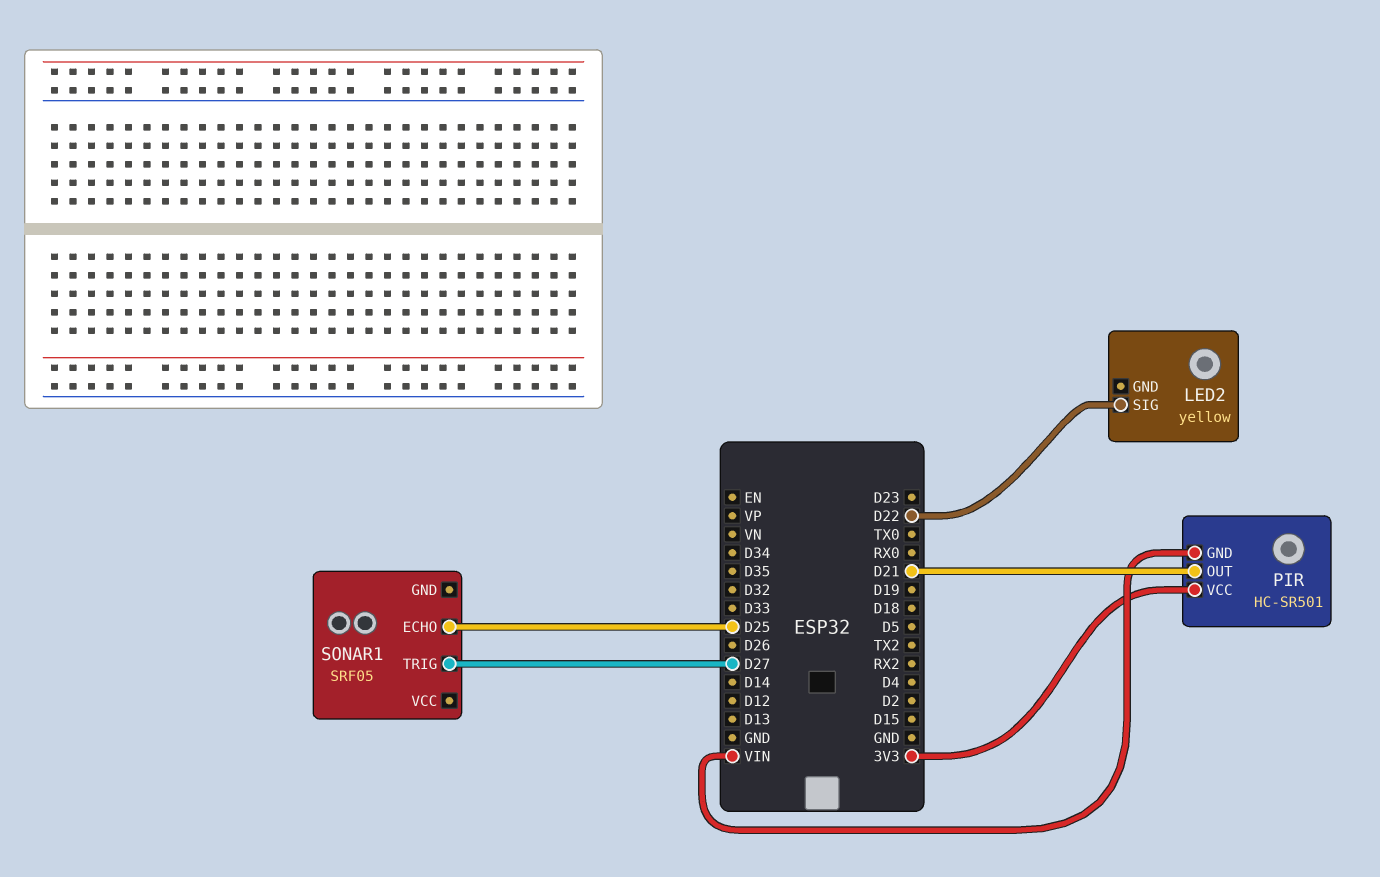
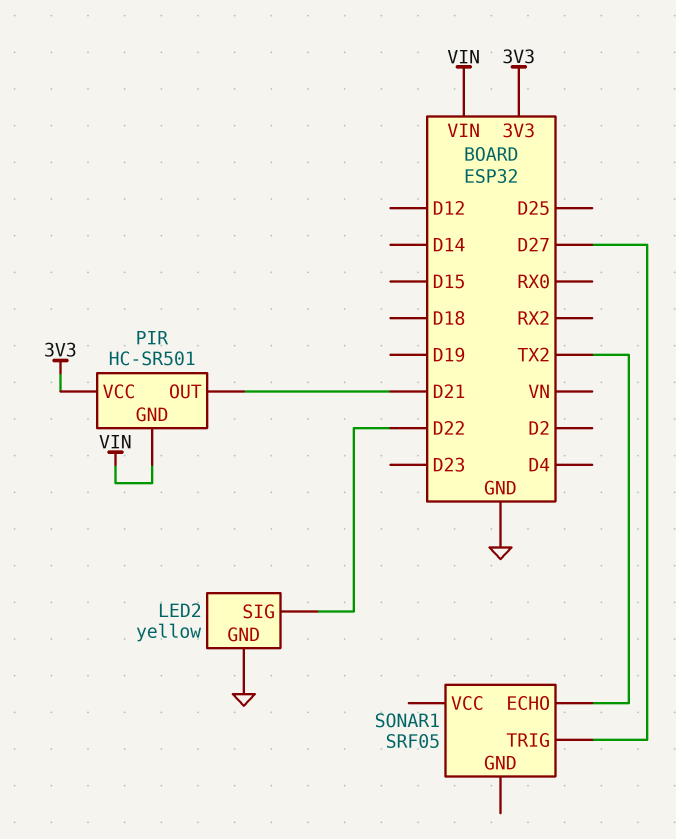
LED2 pin GND: none -> GND
SONAR1 pin ECHO: D25 -> TX2

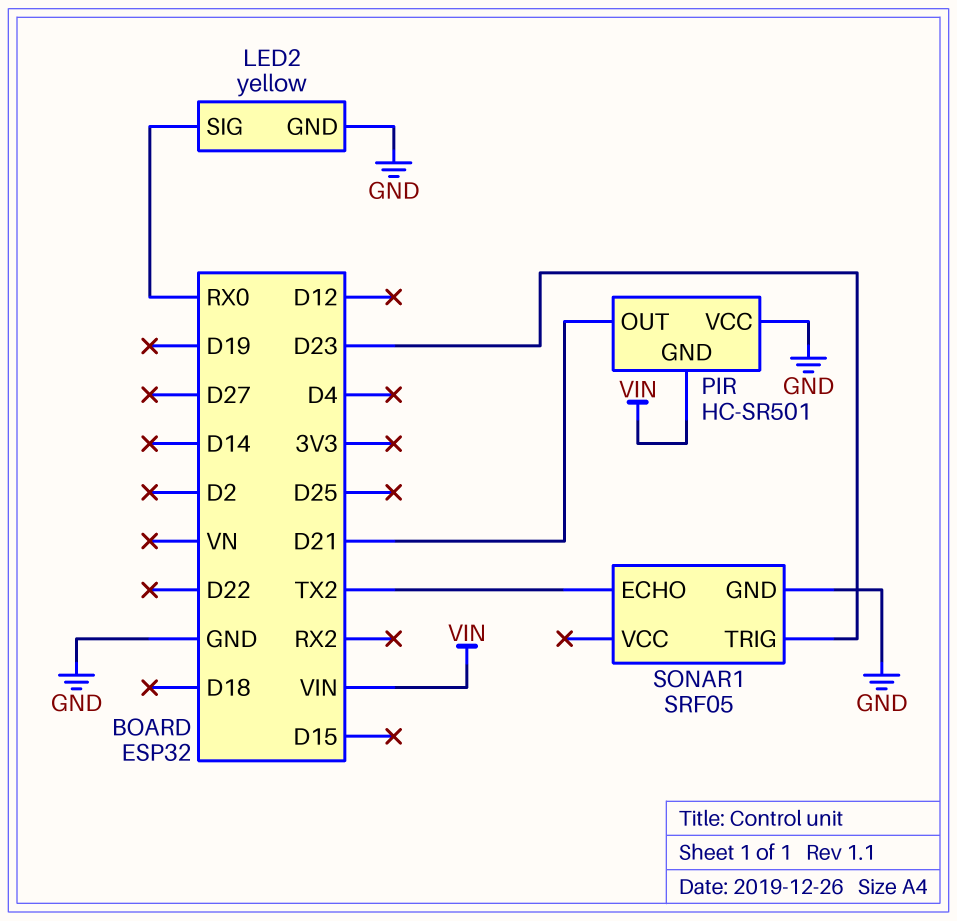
LED2 pin SIG: D22 -> RX0
PIR pin VCC: 3V3 -> GND
SONAR1 pin GND: none -> GND
SONAR1 pin TRIG: D27 -> D23

